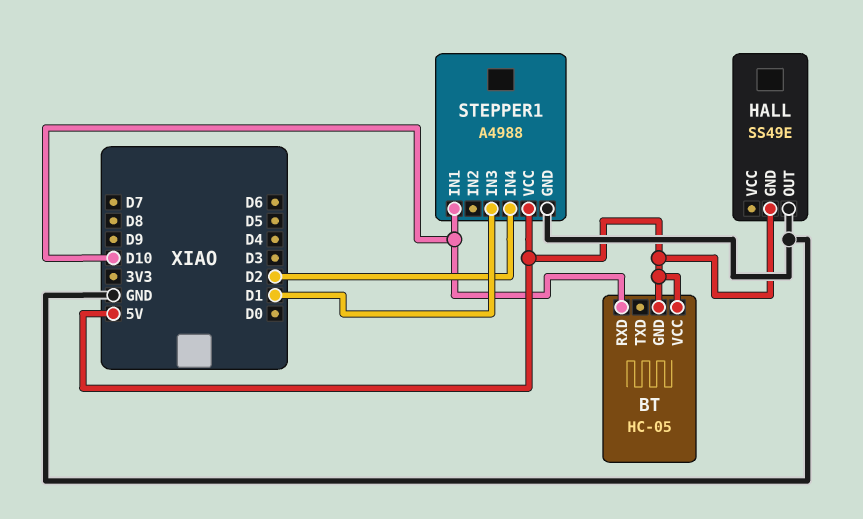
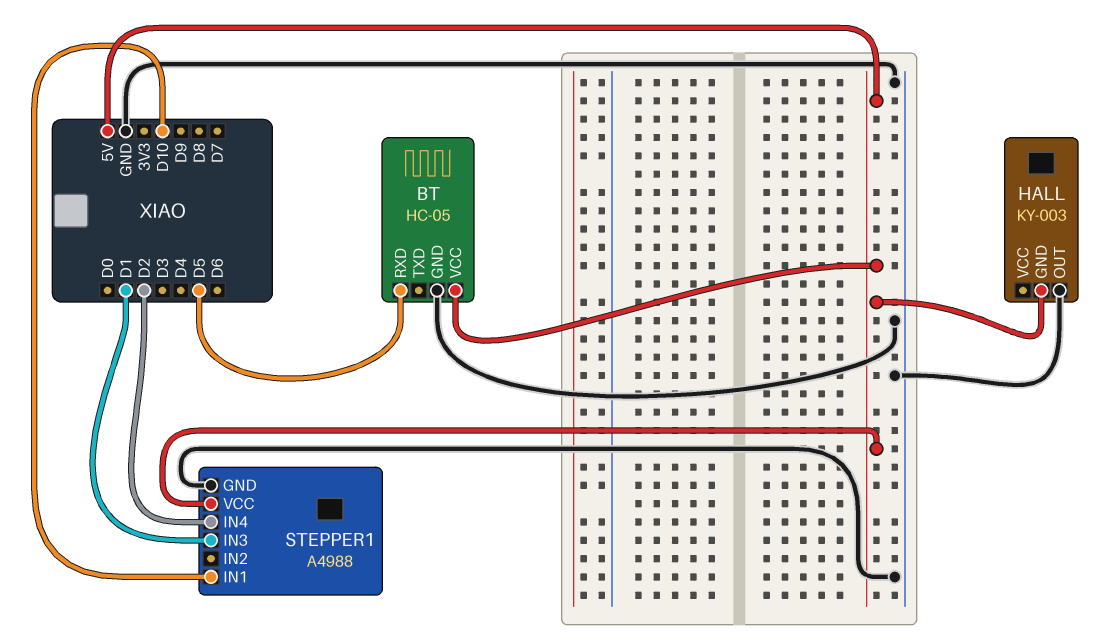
BT pin GND: 5V -> GND
BT pin RXD: D10 -> D5
HALL: SS49E -> KY-003

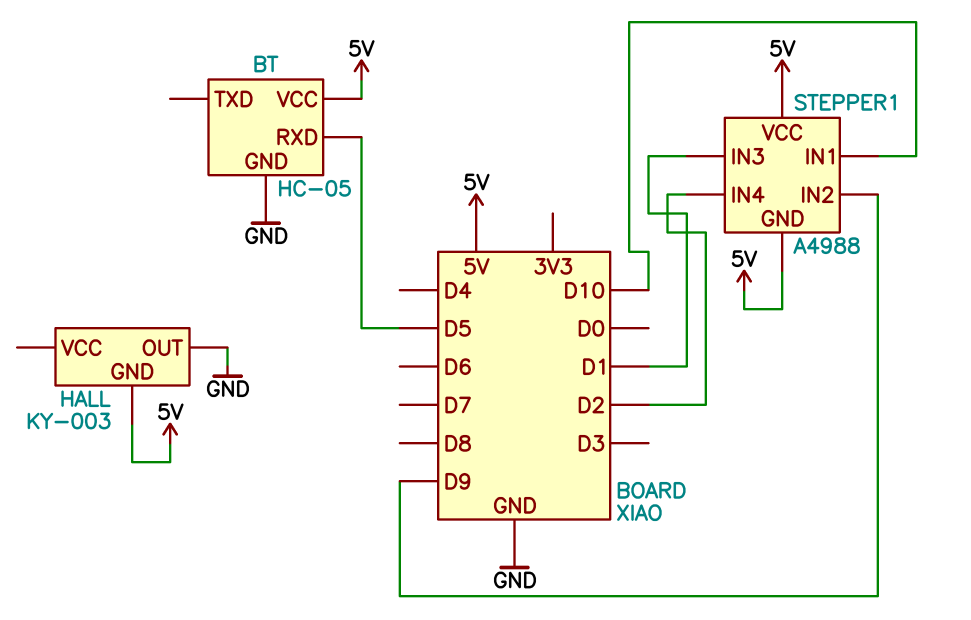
STEPPER1 pin GND: GND -> 5V
STEPPER1 pin IN2: none -> D9

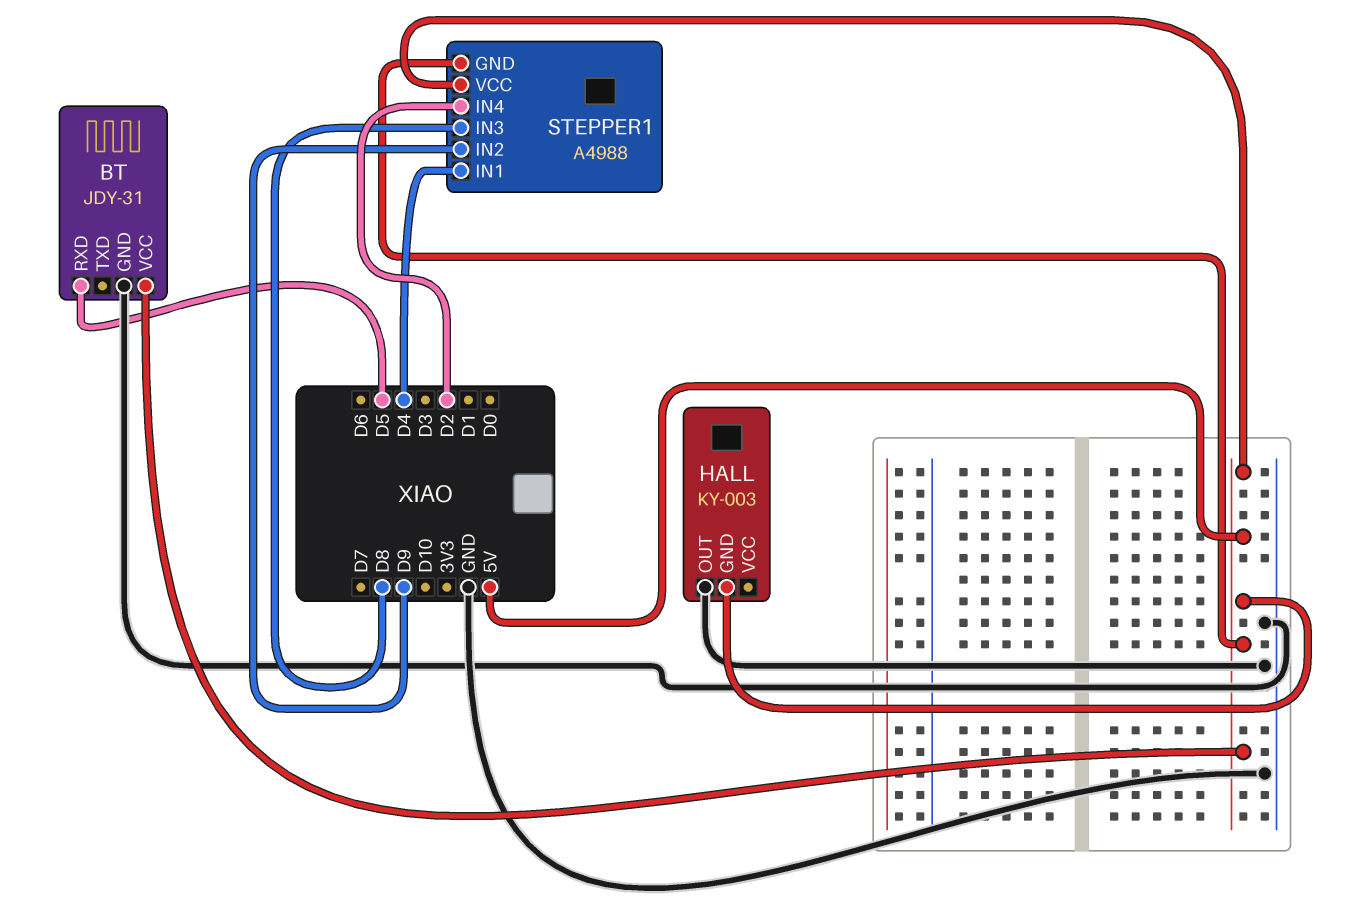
BT: HC-05 -> JDY-31
STEPPER1 pin IN1: D10 -> D4
STEPPER1 pin IN3: D1 -> D8

